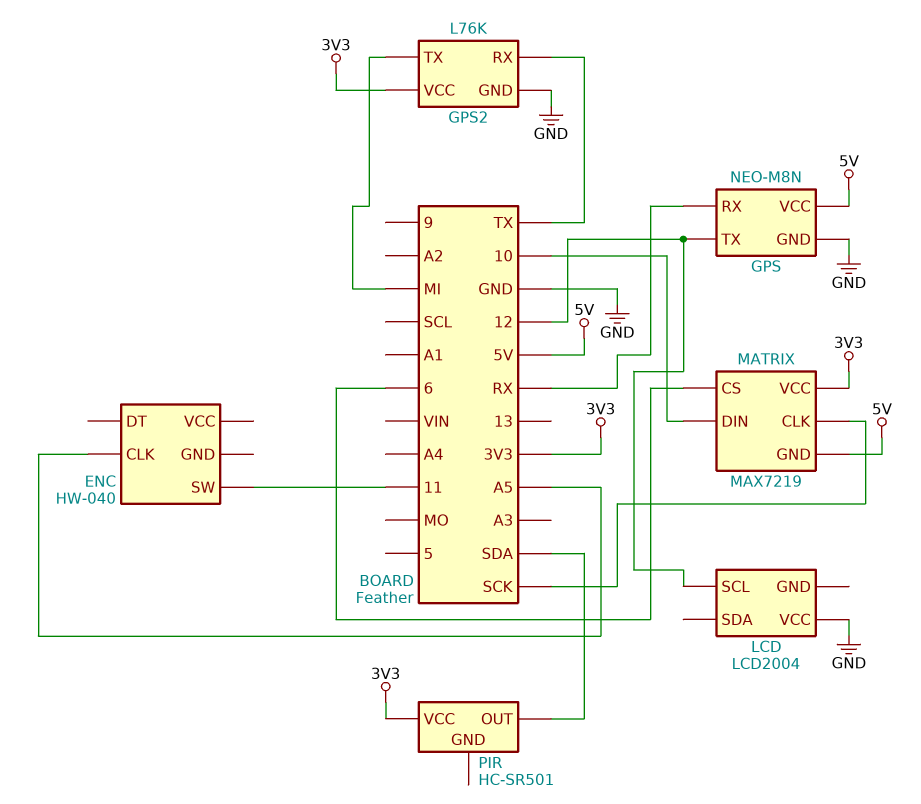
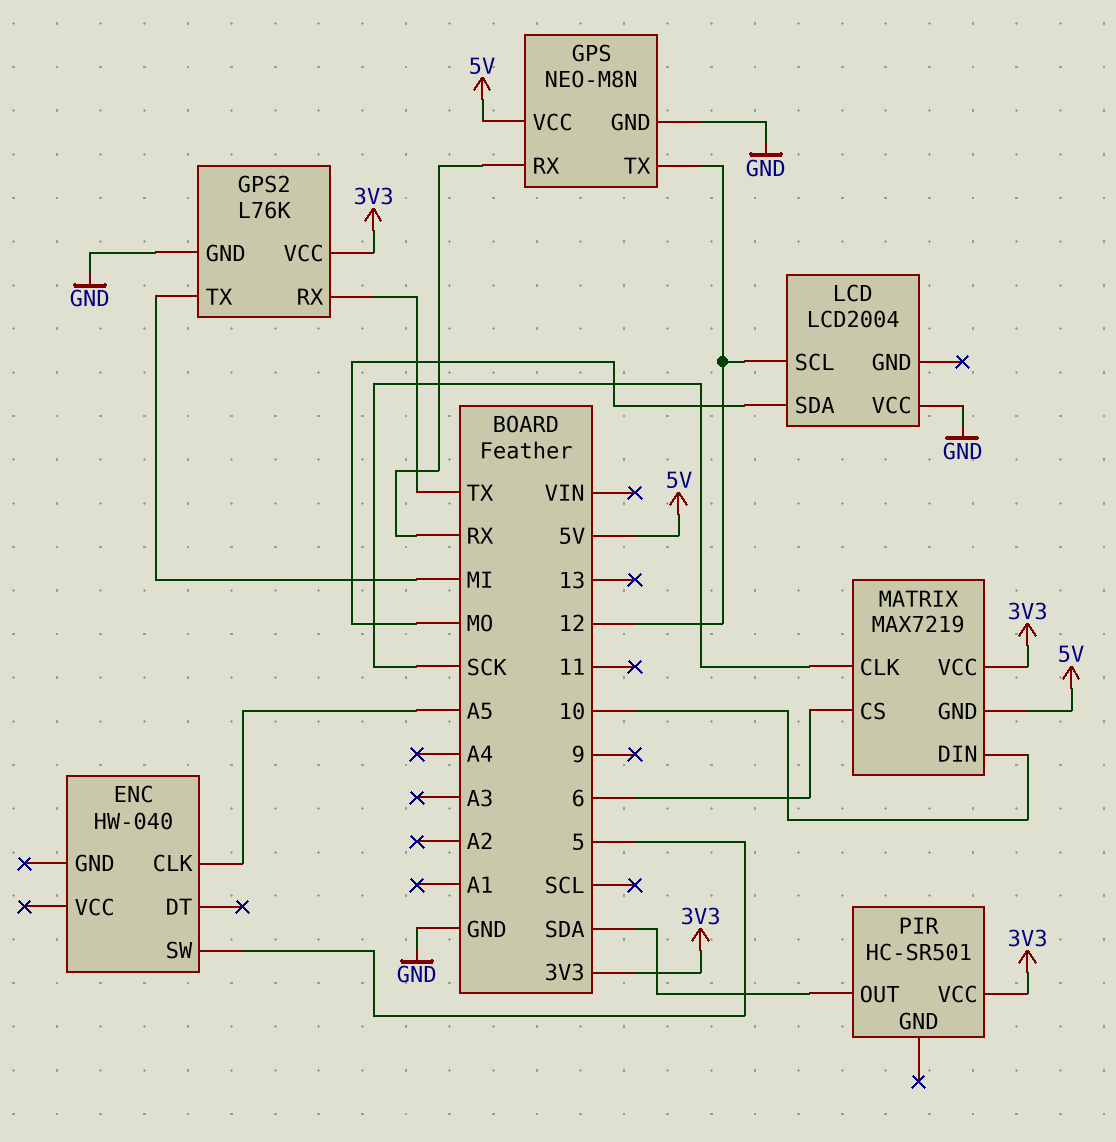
ENC pin SW: 11 -> 5
LCD pin SDA: none -> MO

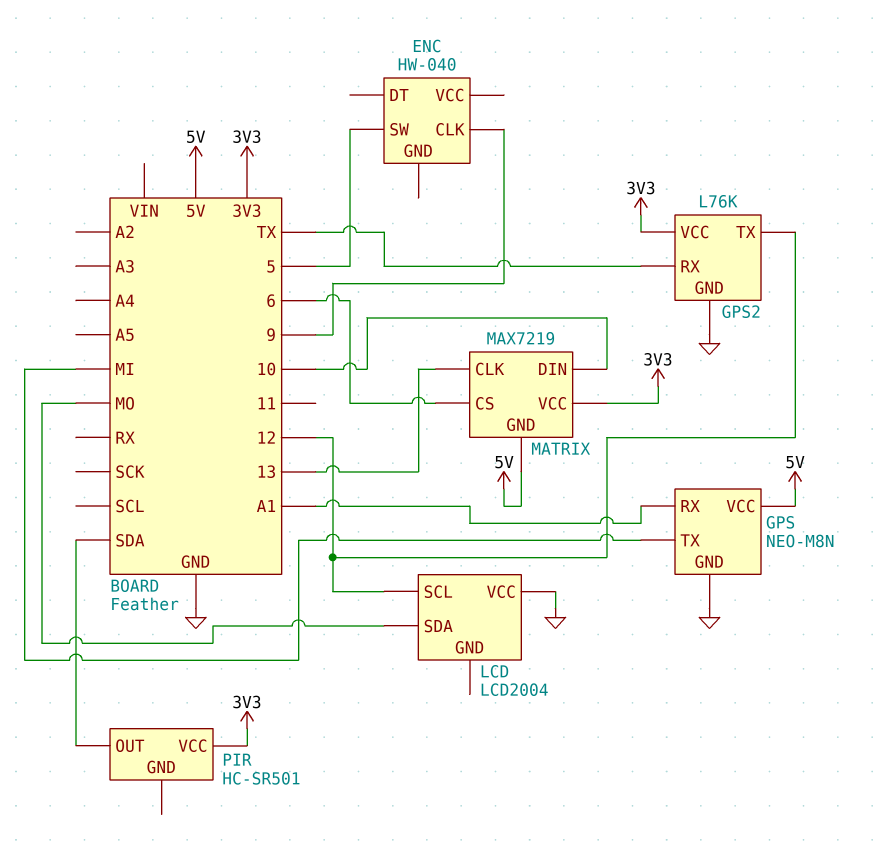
ENC pin CLK: A5 -> 9
GPS pin RX: RX -> A1
GPS pin TX: 12 -> MI
GPS2 pin TX: MI -> 12
MATRIX pin CLK: SCK -> 13

